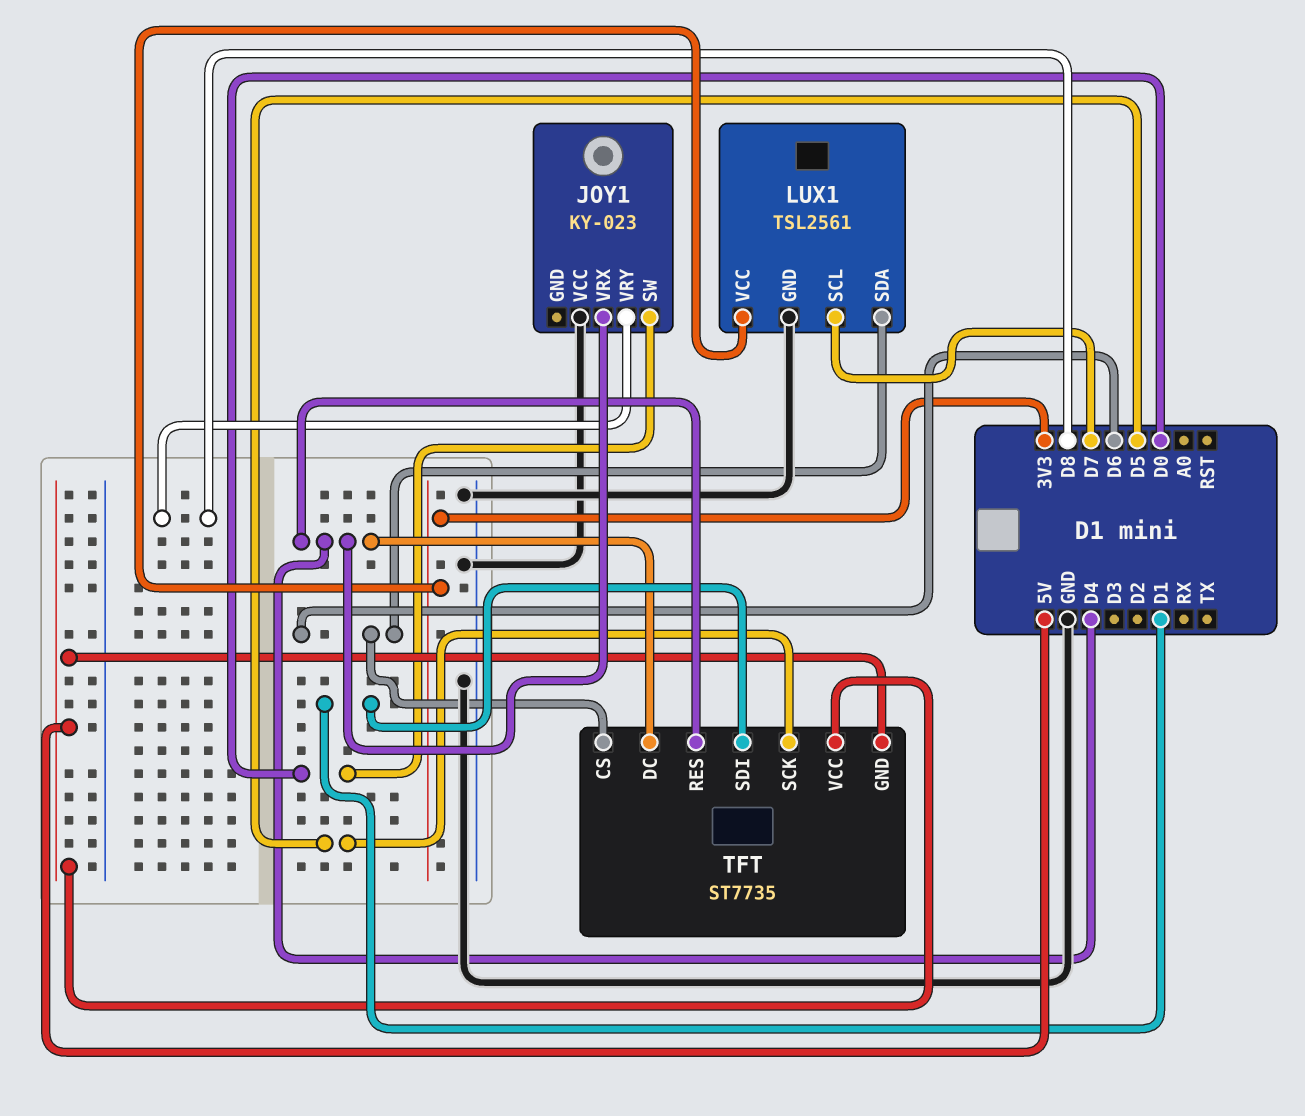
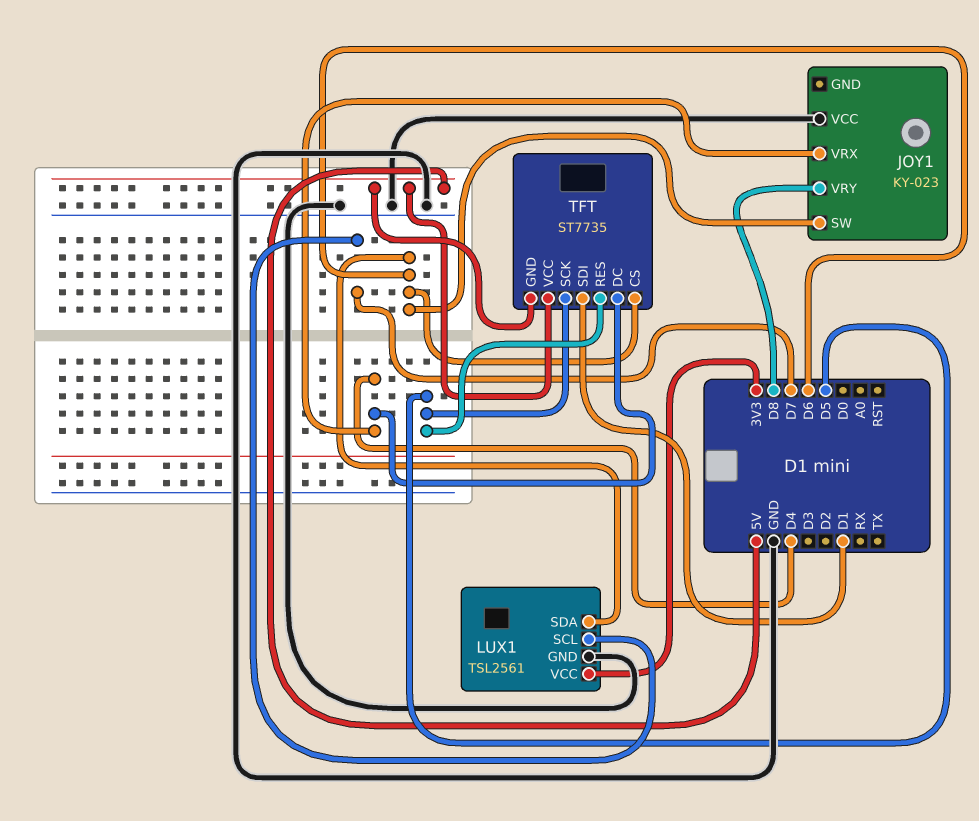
JOY1 pin SW: D0 -> D6
TFT pin RES: D4 -> D5

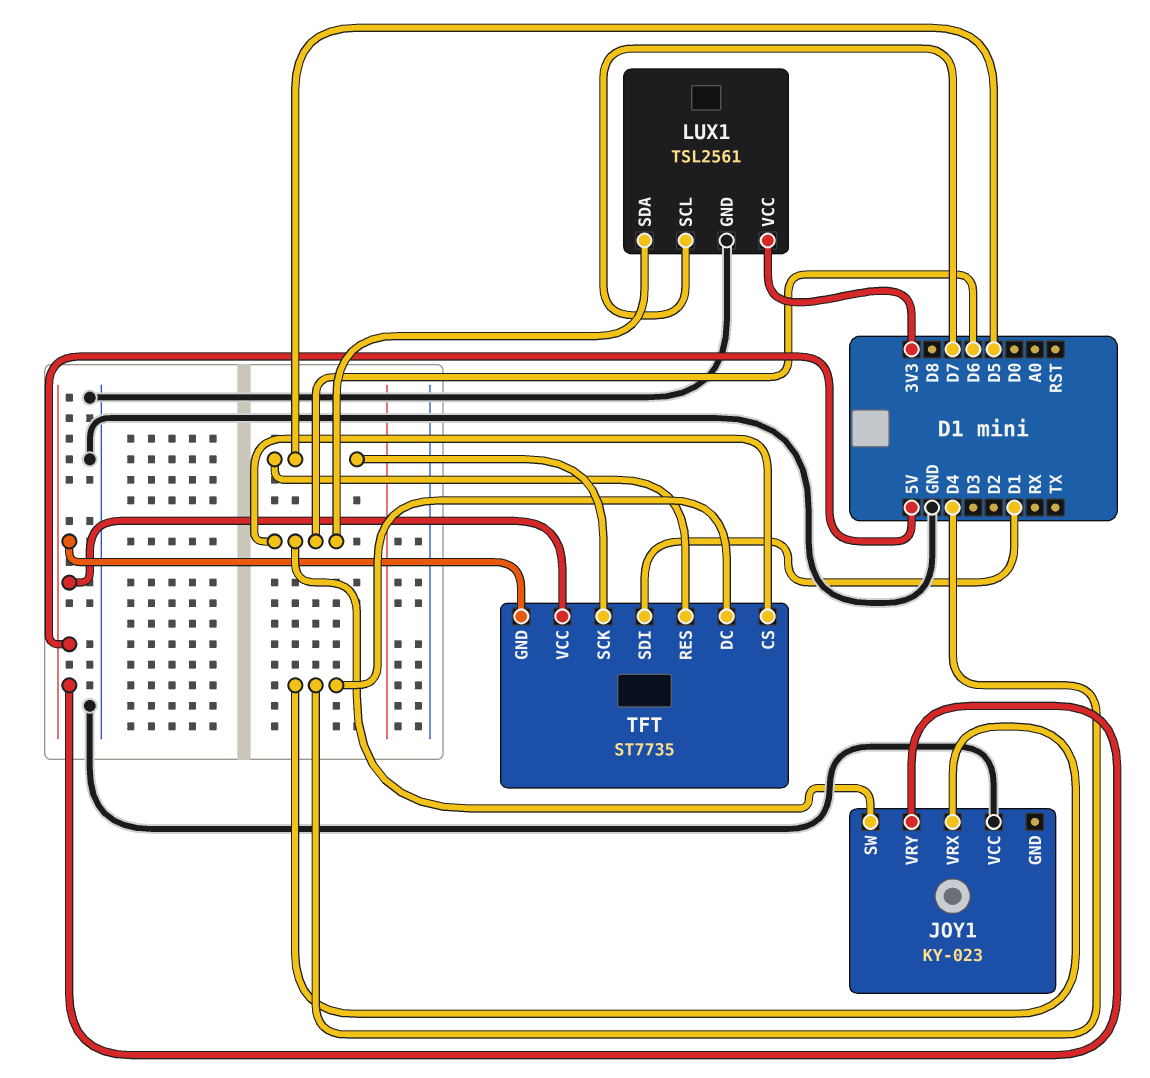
JOY1 pin VRY: D8 -> 5V

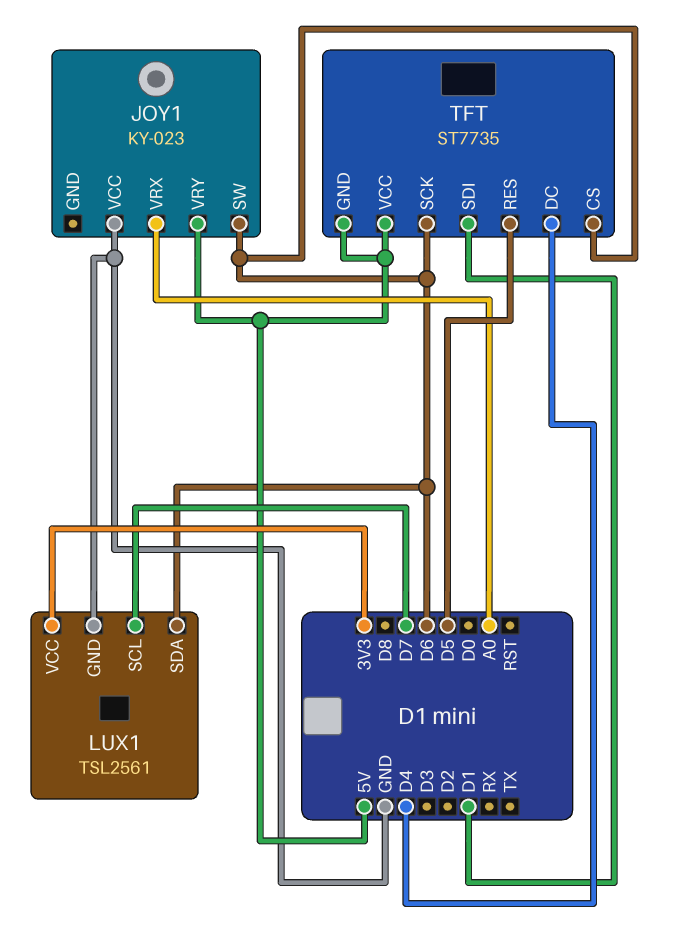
JOY1 pin VRX: D4 -> A0
TFT pin SCK: D5 -> D6

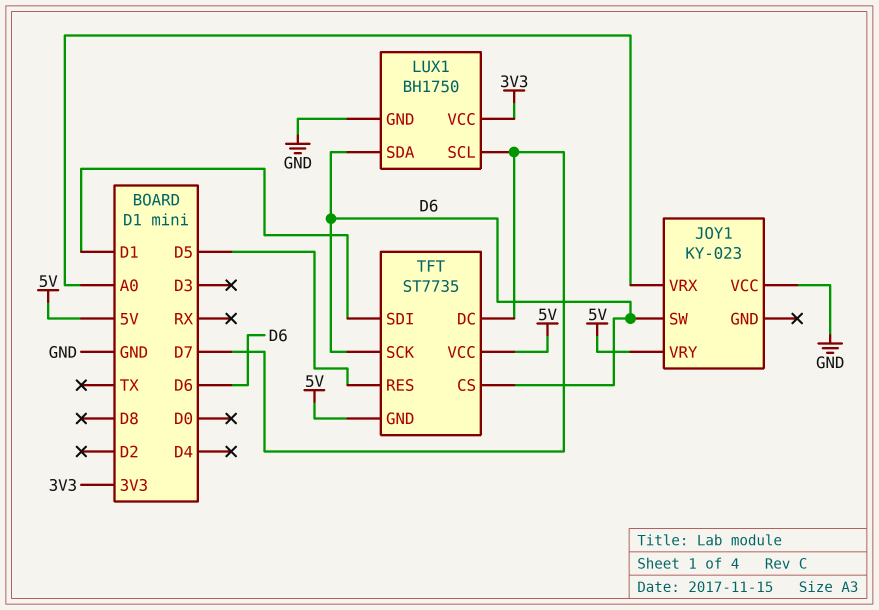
LUX1: TSL2561 -> BH1750
TFT pin DC: D4 -> D7

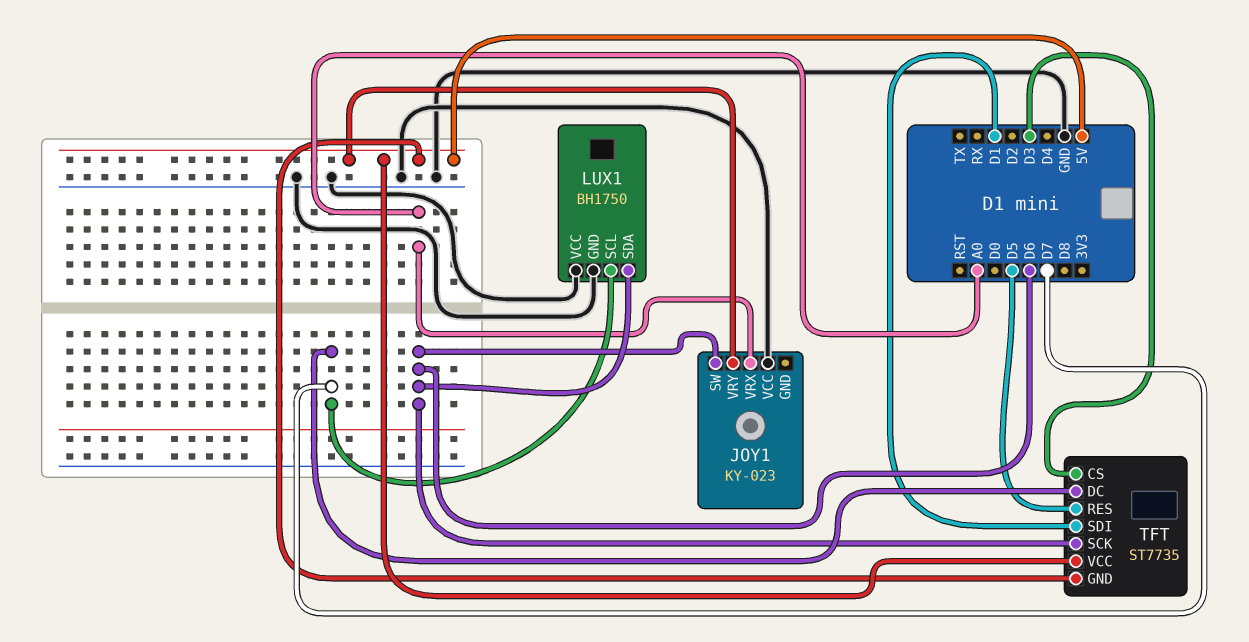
LUX1 pin VCC: 3V3 -> GND
TFT pin CS: D6 -> D3

